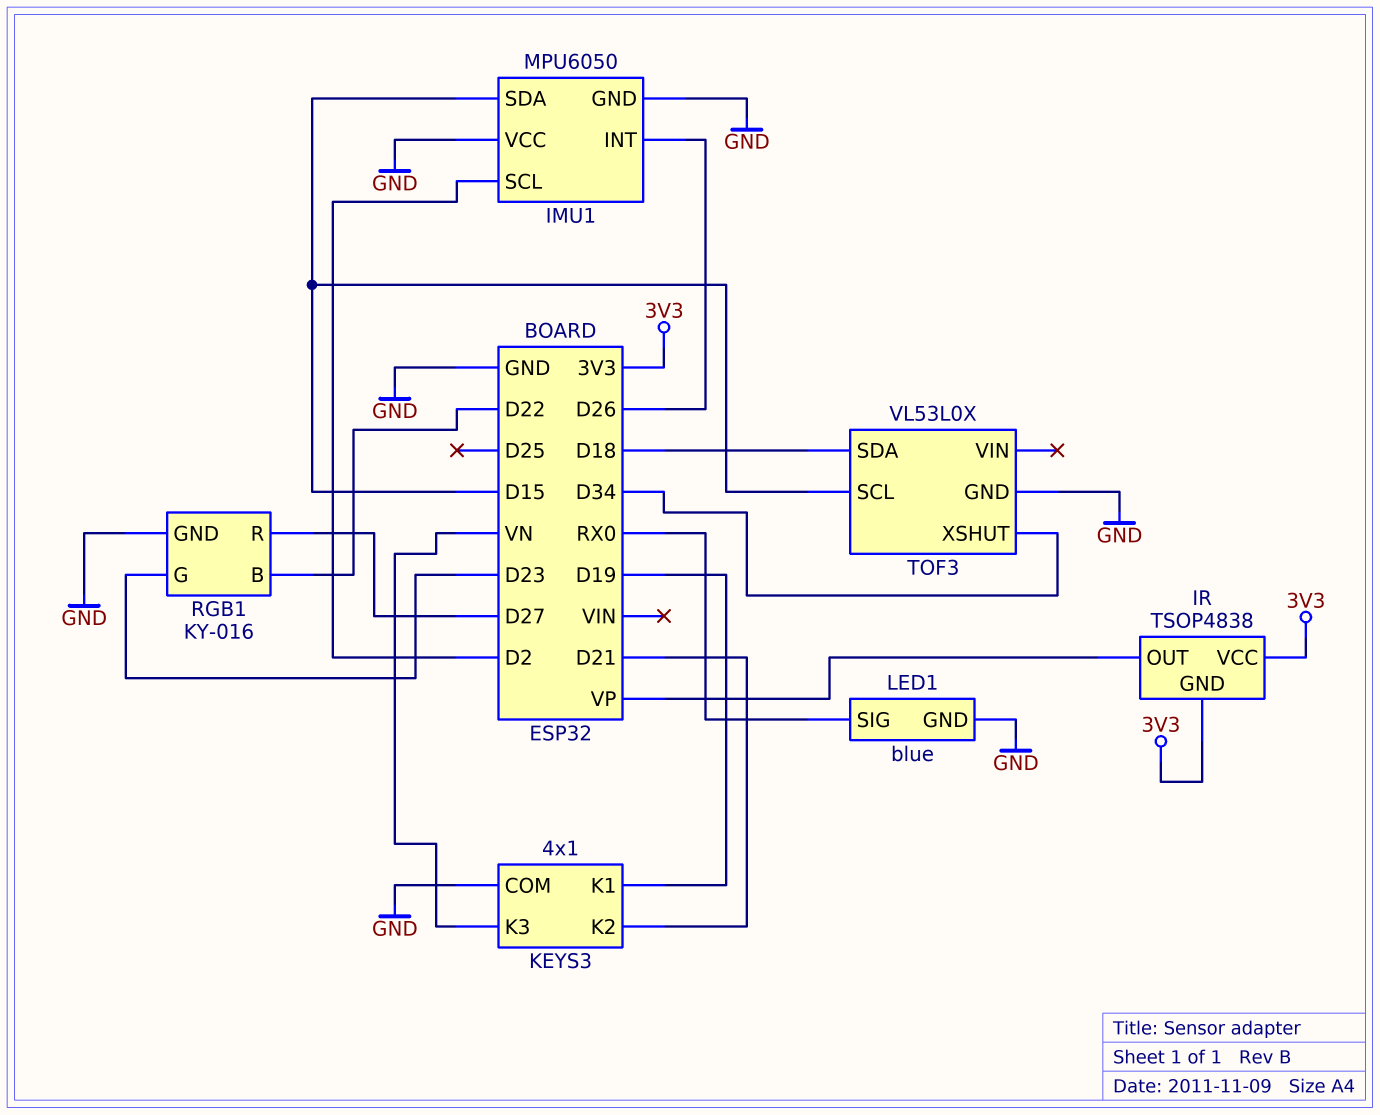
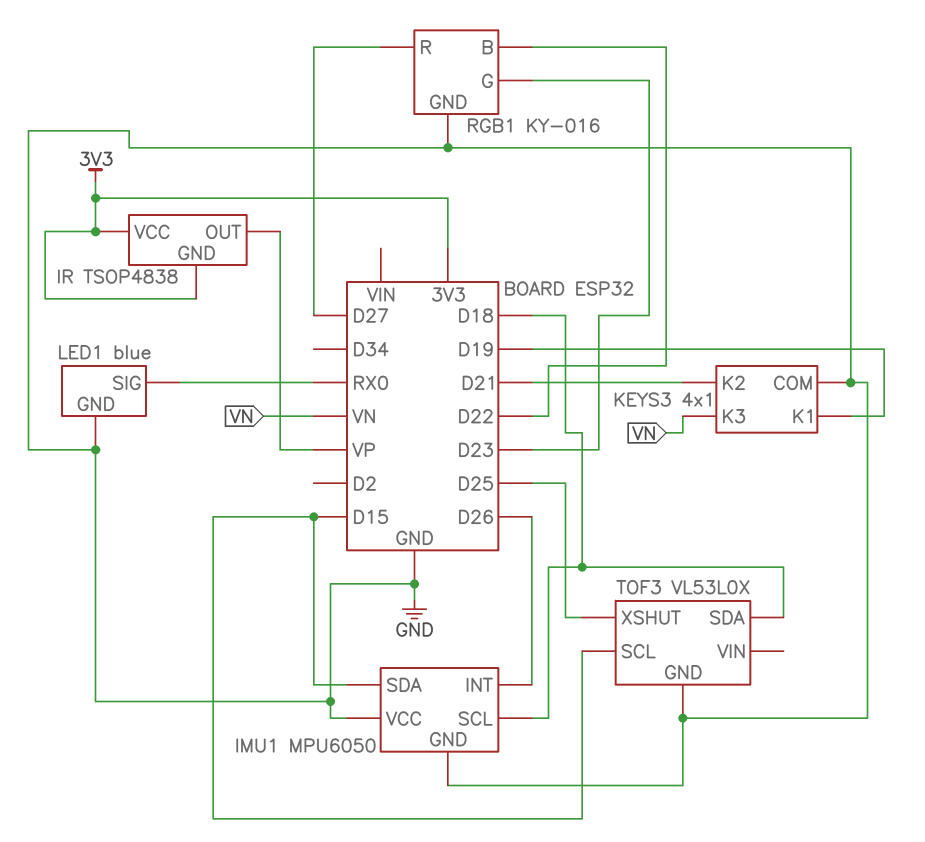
IMU1 pin SCL: D2 -> D18
TOF3 pin XSHUT: D34 -> D25

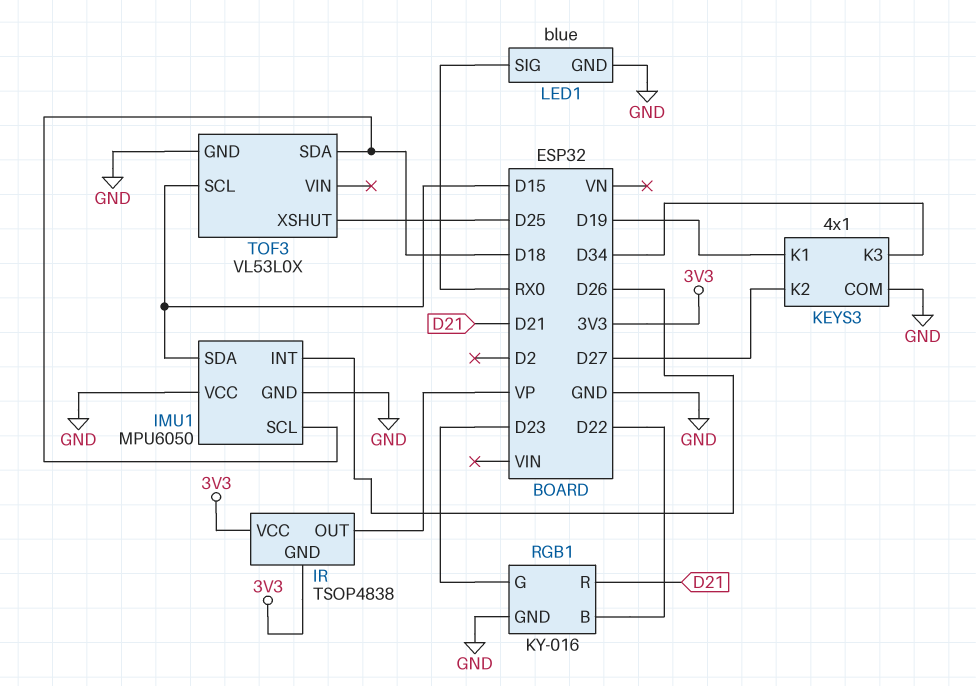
KEYS3 pin K2: D21 -> D27
KEYS3 pin K3: VN -> D34
RGB1 pin R: D27 -> D21

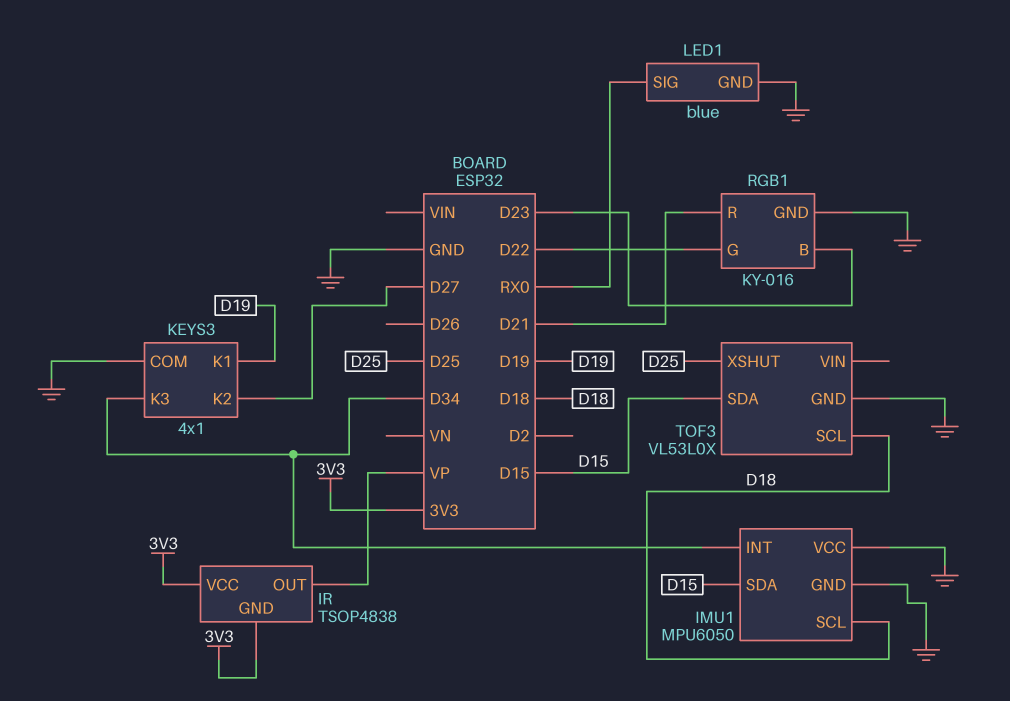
IMU1 pin INT: D26 -> D34
RGB1 pin B: D22 -> D23
RGB1 pin G: D23 -> D22
TOF3 pin SCL: D15 -> D18
TOF3 pin SDA: D18 -> D15

